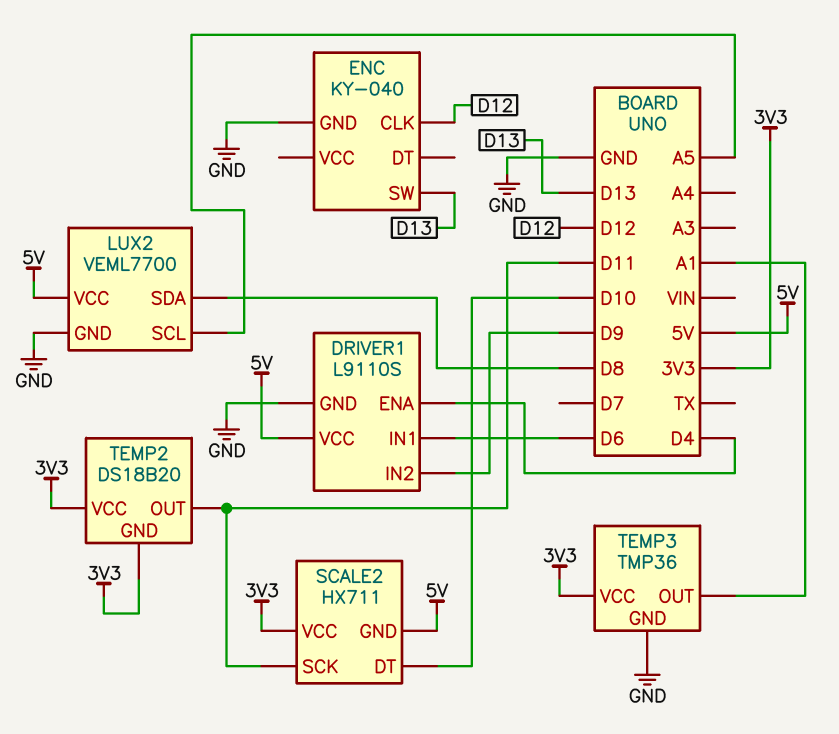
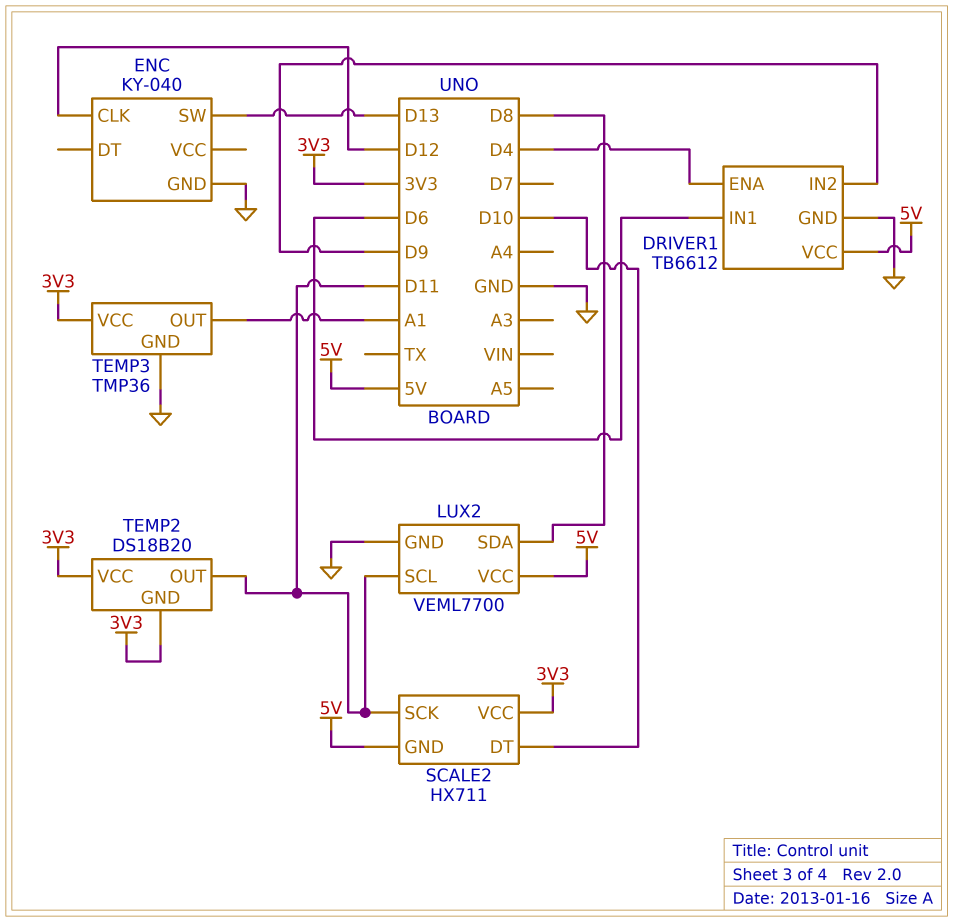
DRIVER1: L9110S -> TB6612
LUX2 pin SCL: A5 -> D11

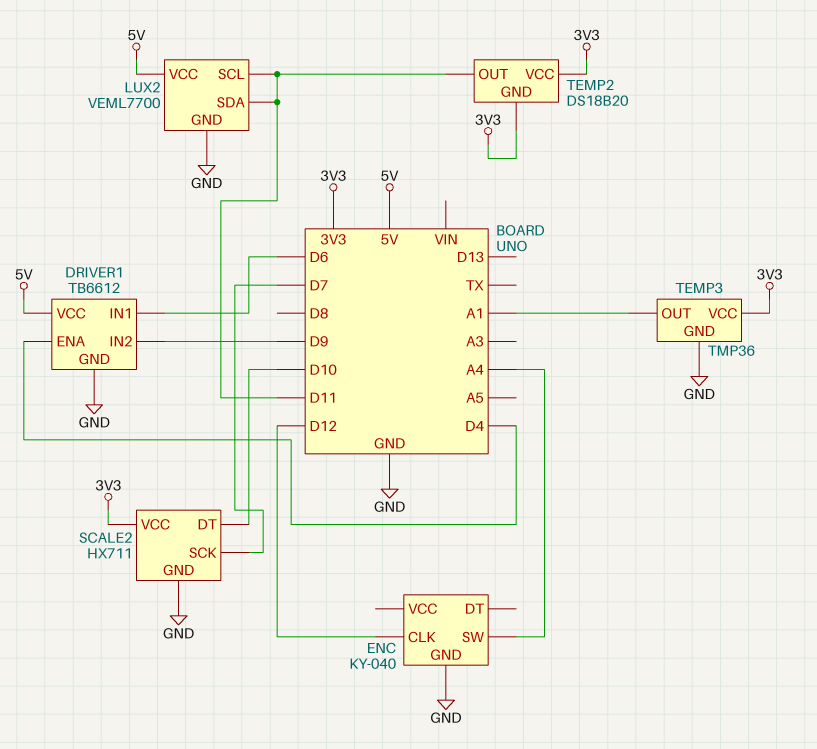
ENC pin SW: D13 -> A4
LUX2 pin SDA: D8 -> D11
SCALE2 pin GND: 5V -> GND
SCALE2 pin SCK: D11 -> D7

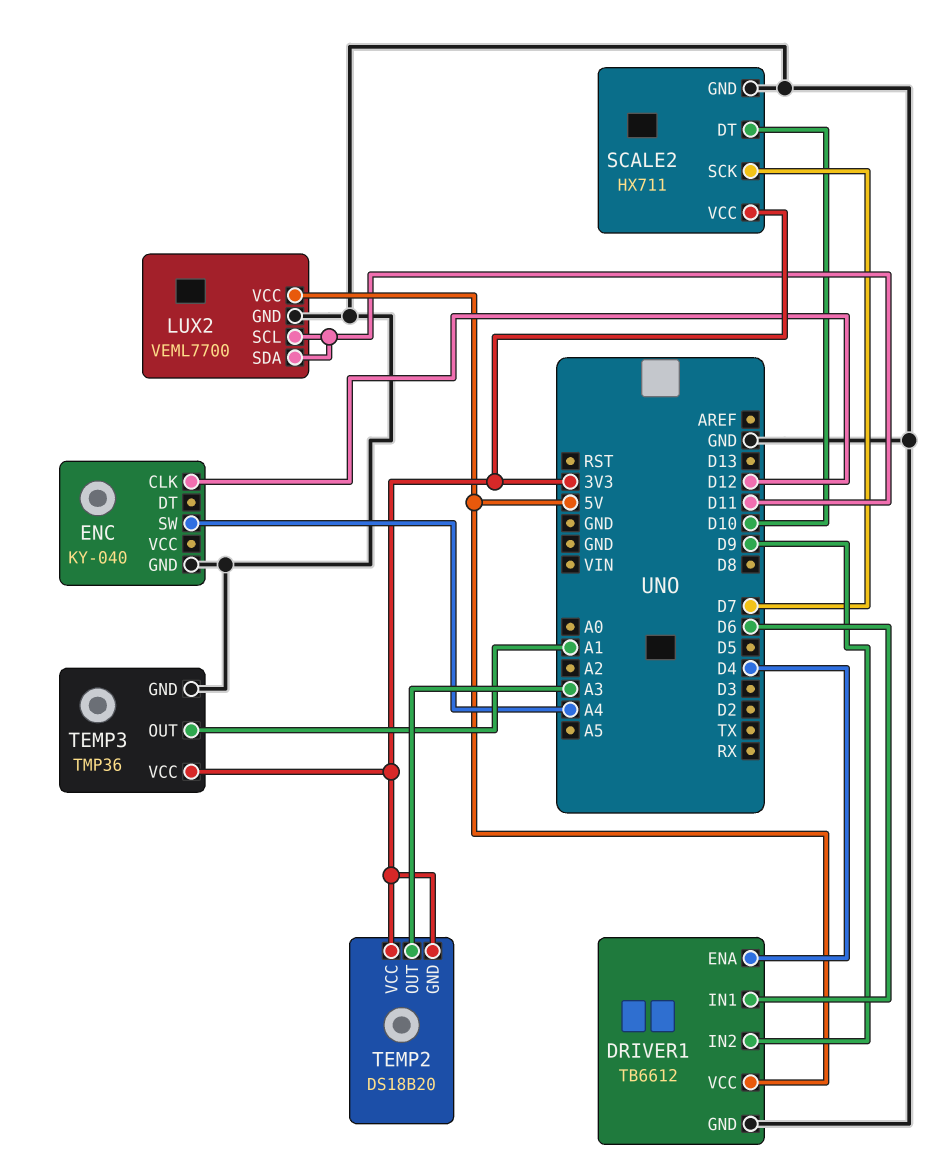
TEMP2 pin OUT: D11 -> A3

